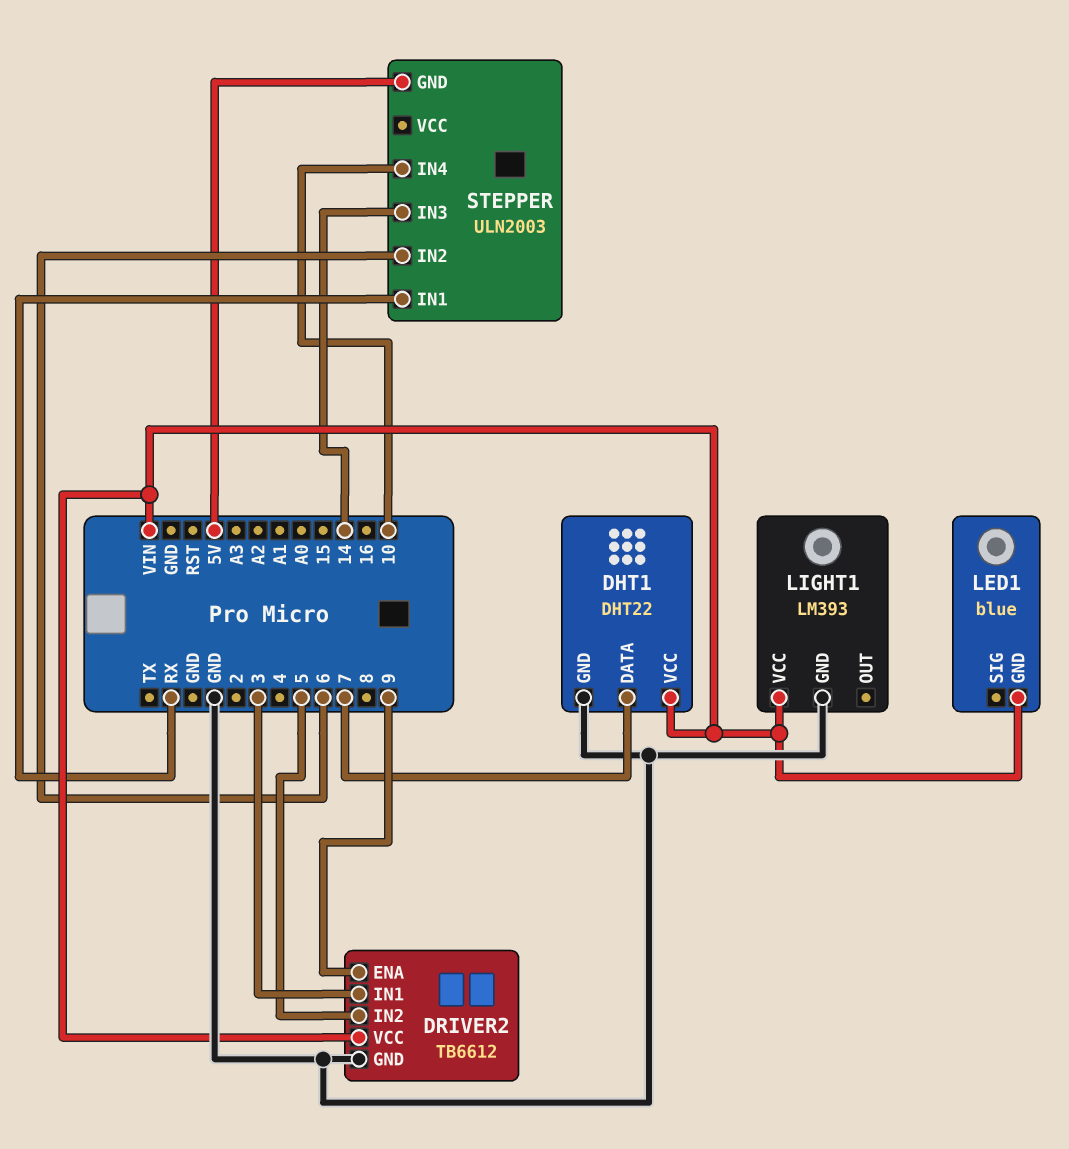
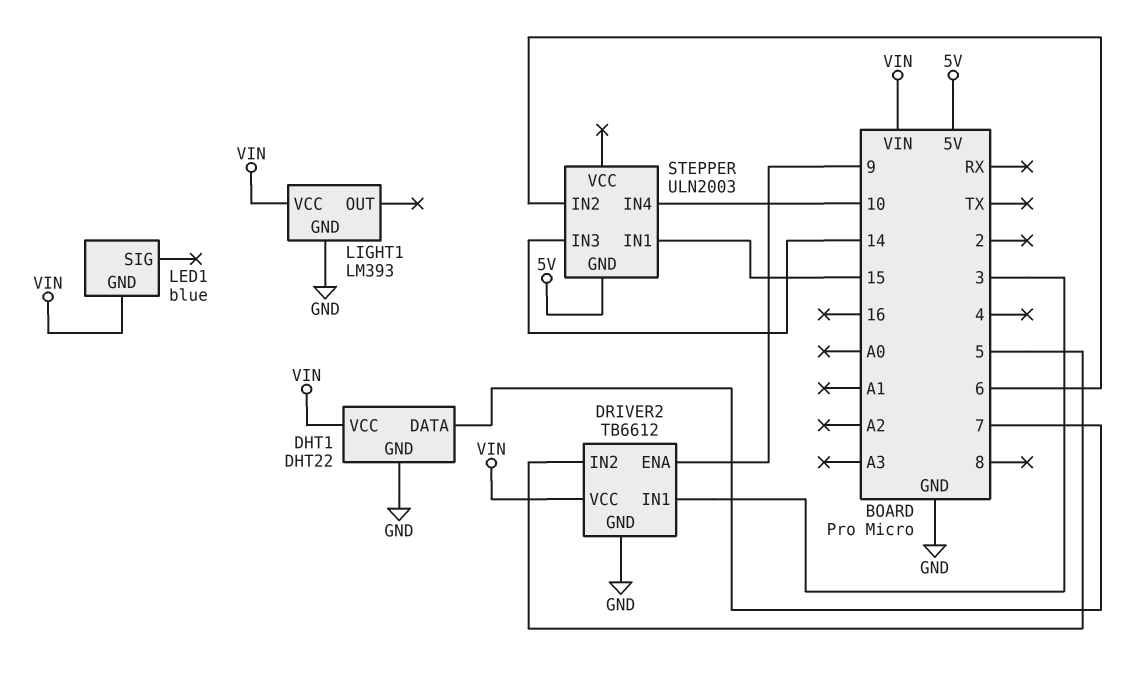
STEPPER pin IN1: RX -> 15

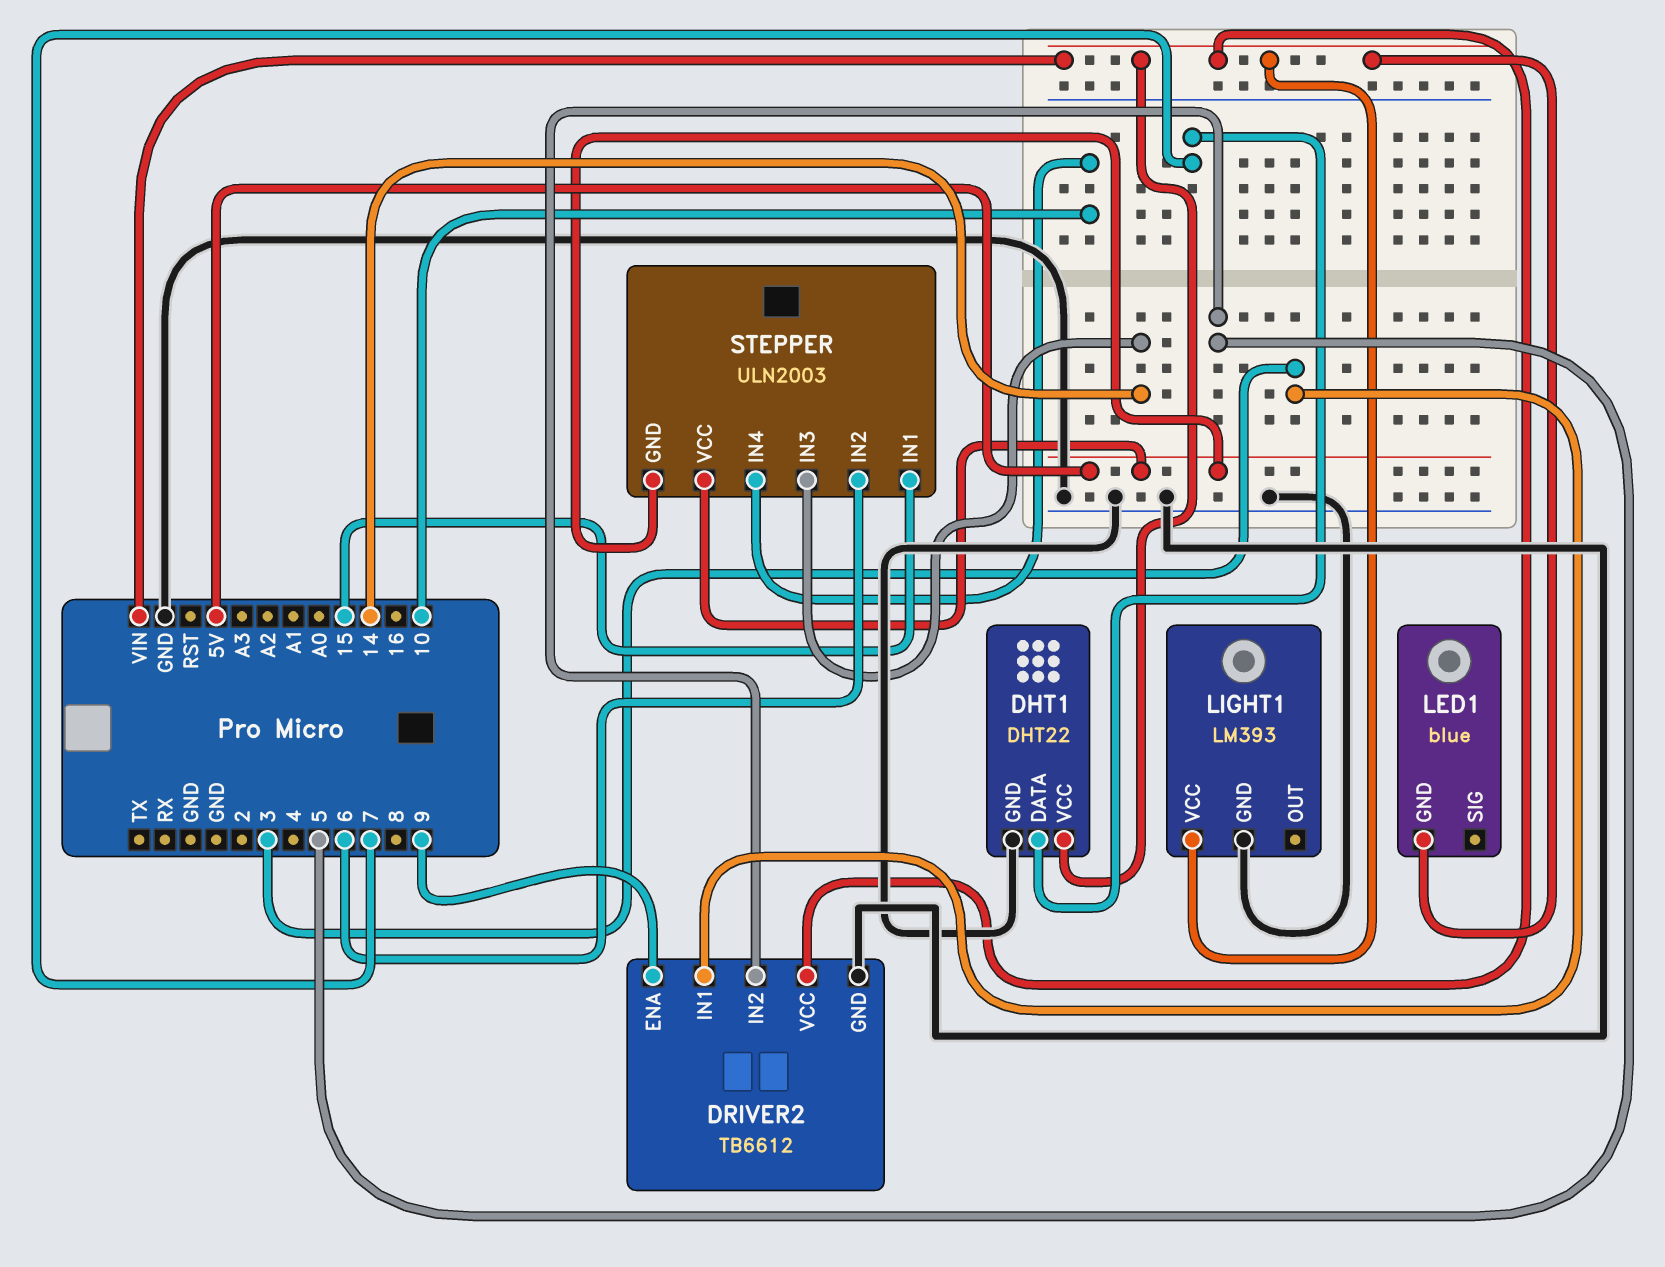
STEPPER pin VCC: none -> 5V

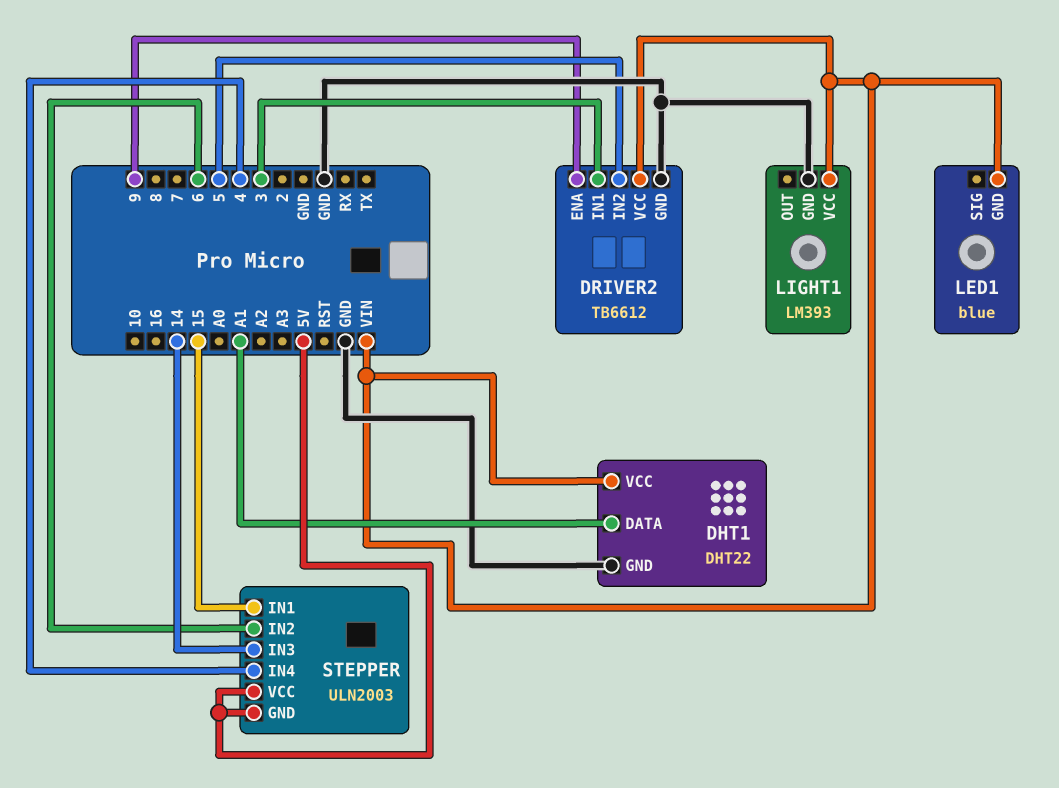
DHT1 pin DATA: 7 -> A1
STEPPER pin IN4: 10 -> 4

